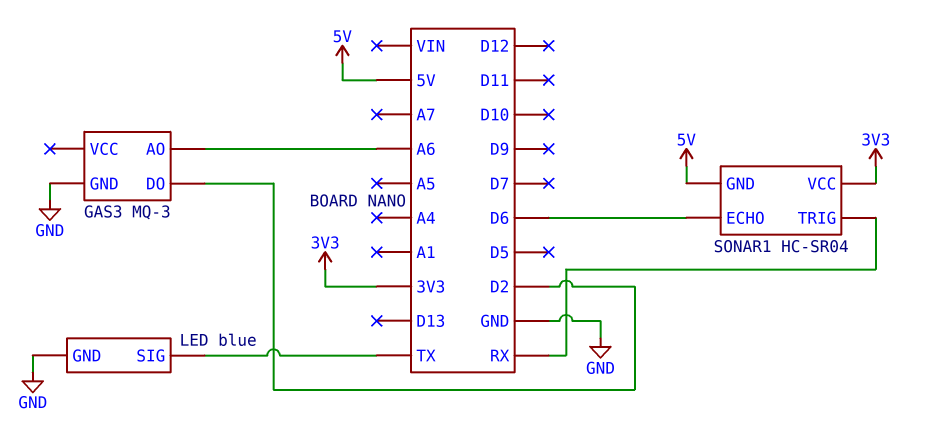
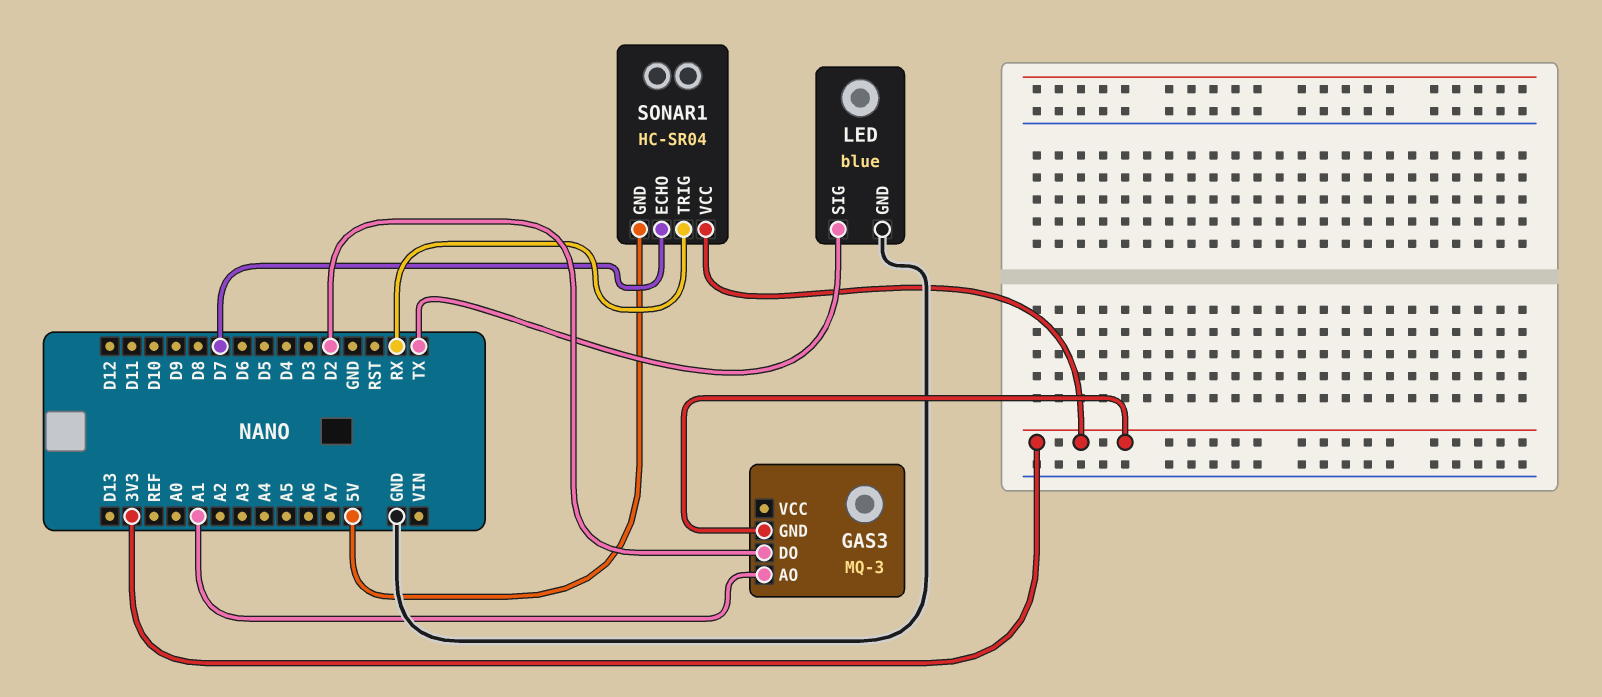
GAS3 pin AO: A6 -> A1
GAS3 pin GND: GND -> 3V3
SONAR1 pin ECHO: D6 -> D7

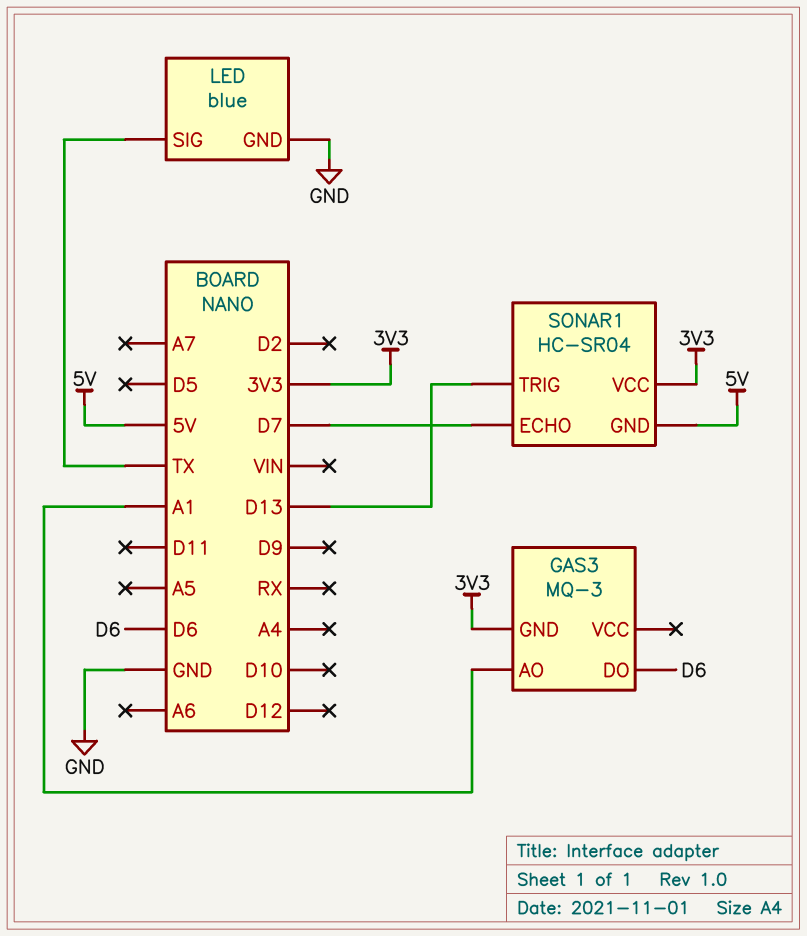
GAS3 pin DO: D2 -> D6
SONAR1 pin TRIG: RX -> D13

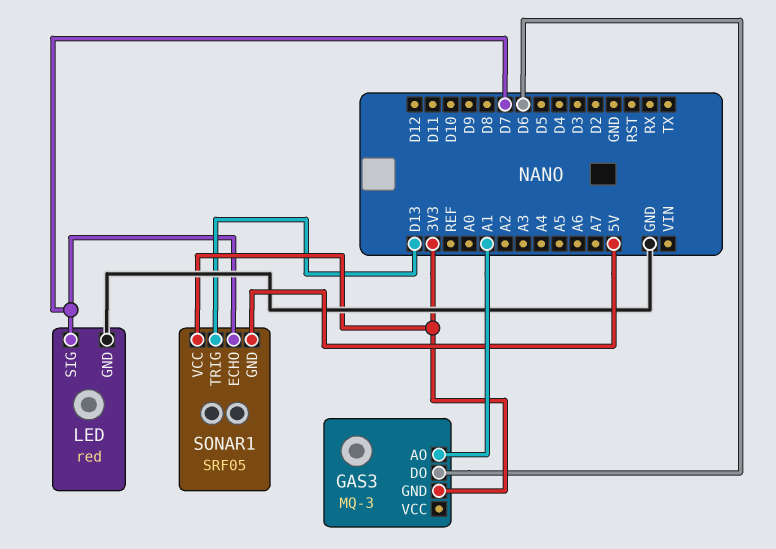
LED: blue -> red
LED pin SIG: TX -> D7
SONAR1: HC-SR04 -> SRF05

